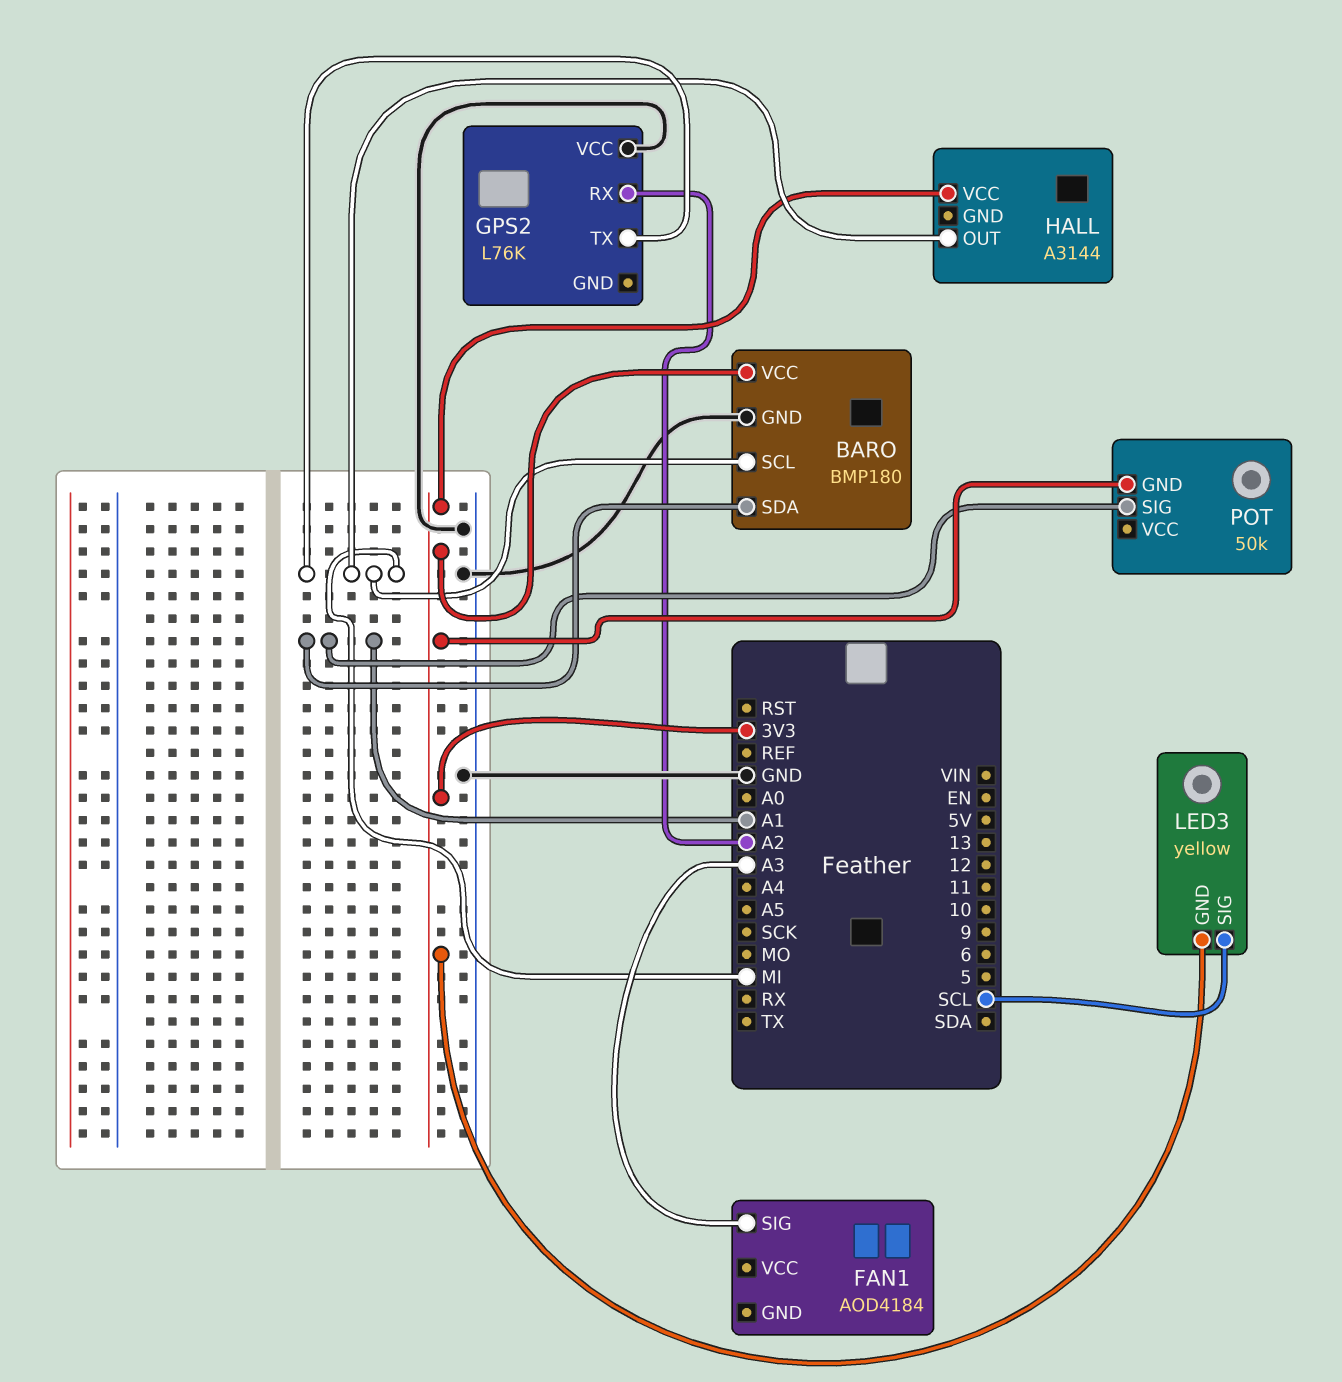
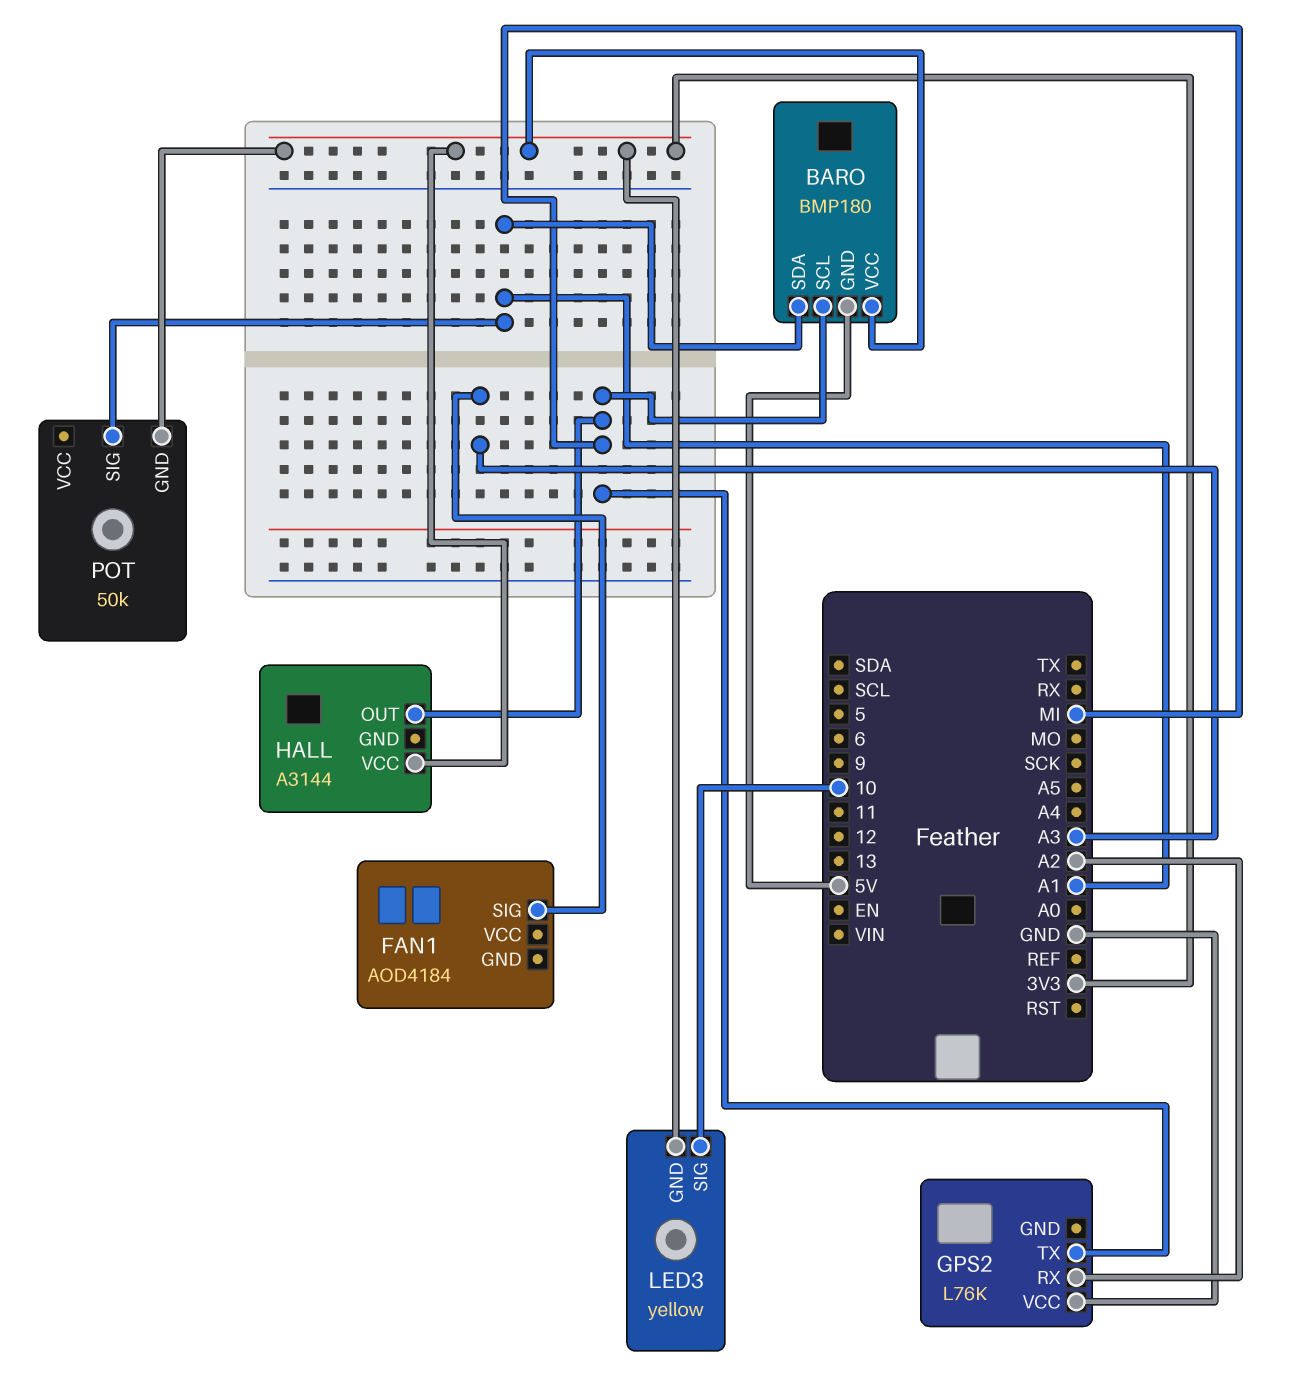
BARO pin GND: GND -> 5V
LED3 pin SIG: SCL -> 10

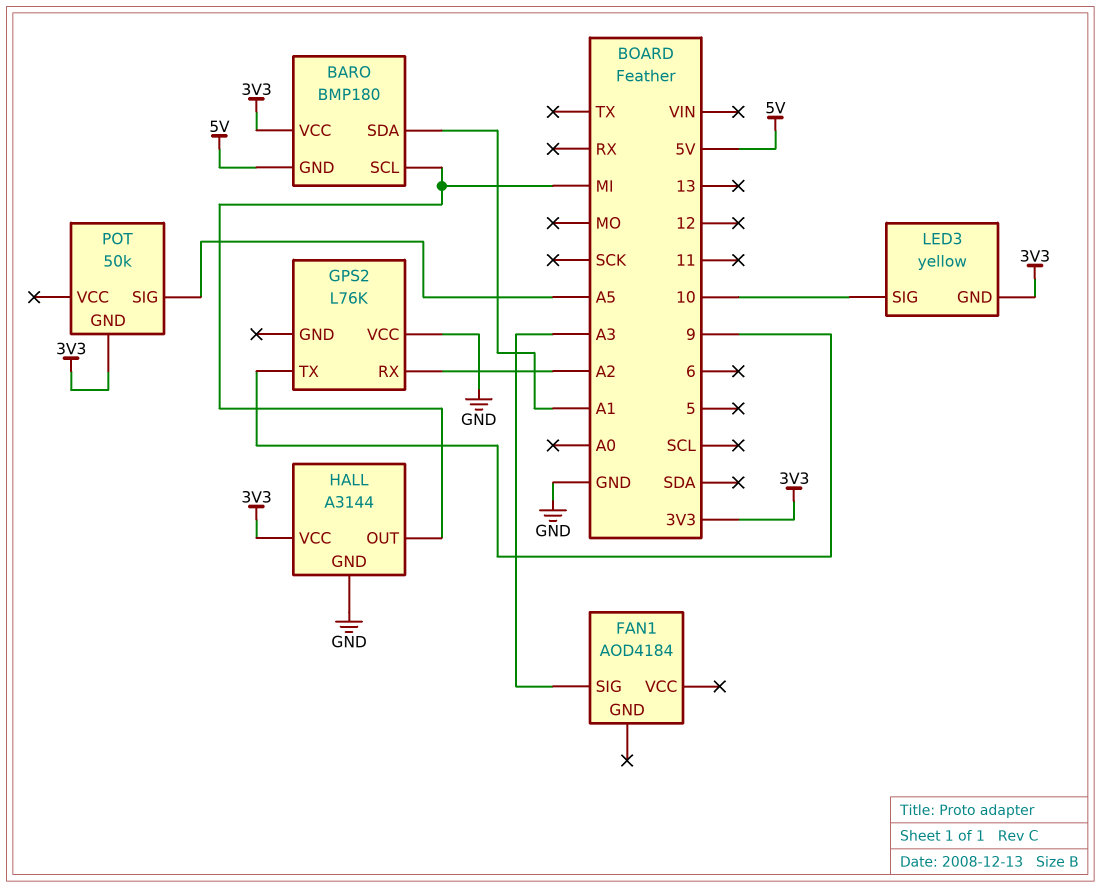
GPS2 pin TX: MI -> 9
HALL pin GND: none -> GND
POT pin SIG: A1 -> A5

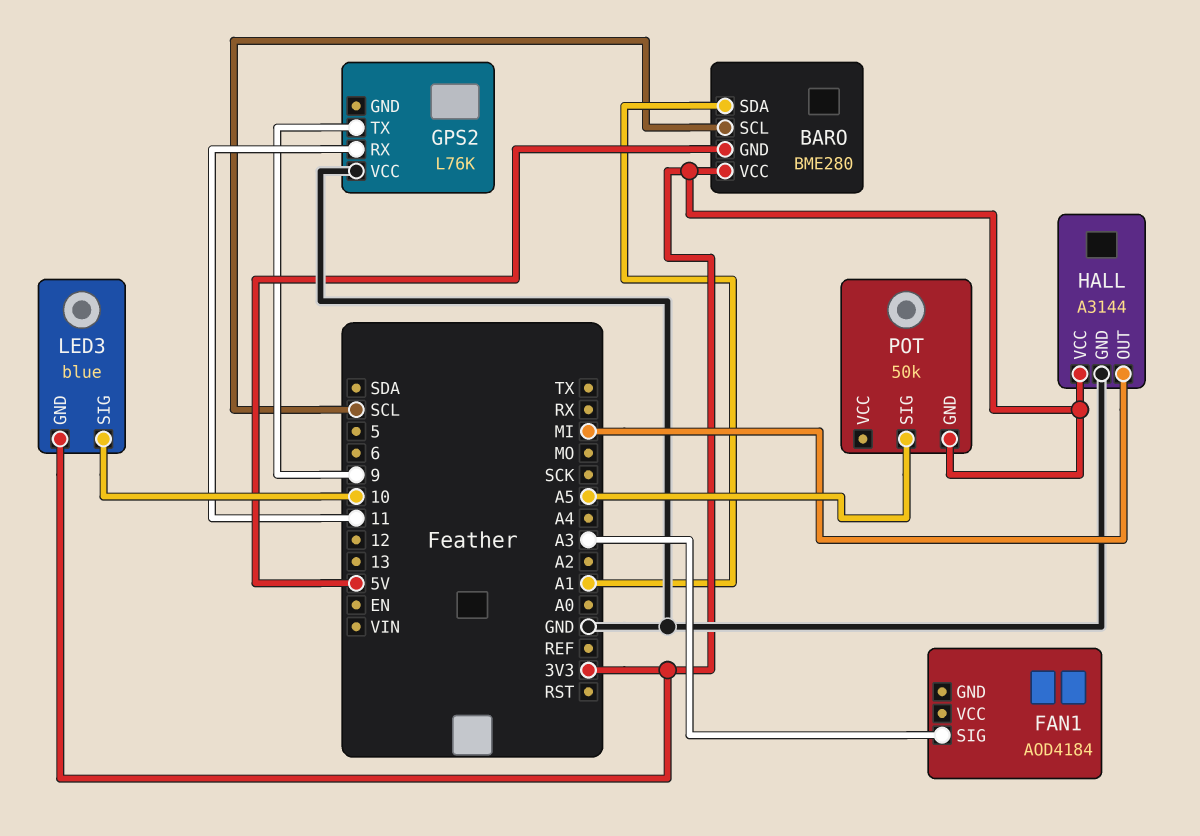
BARO: BMP180 -> BME280
BARO pin SCL: MI -> SCL
GPS2 pin RX: A2 -> 11
LED3: yellow -> blue

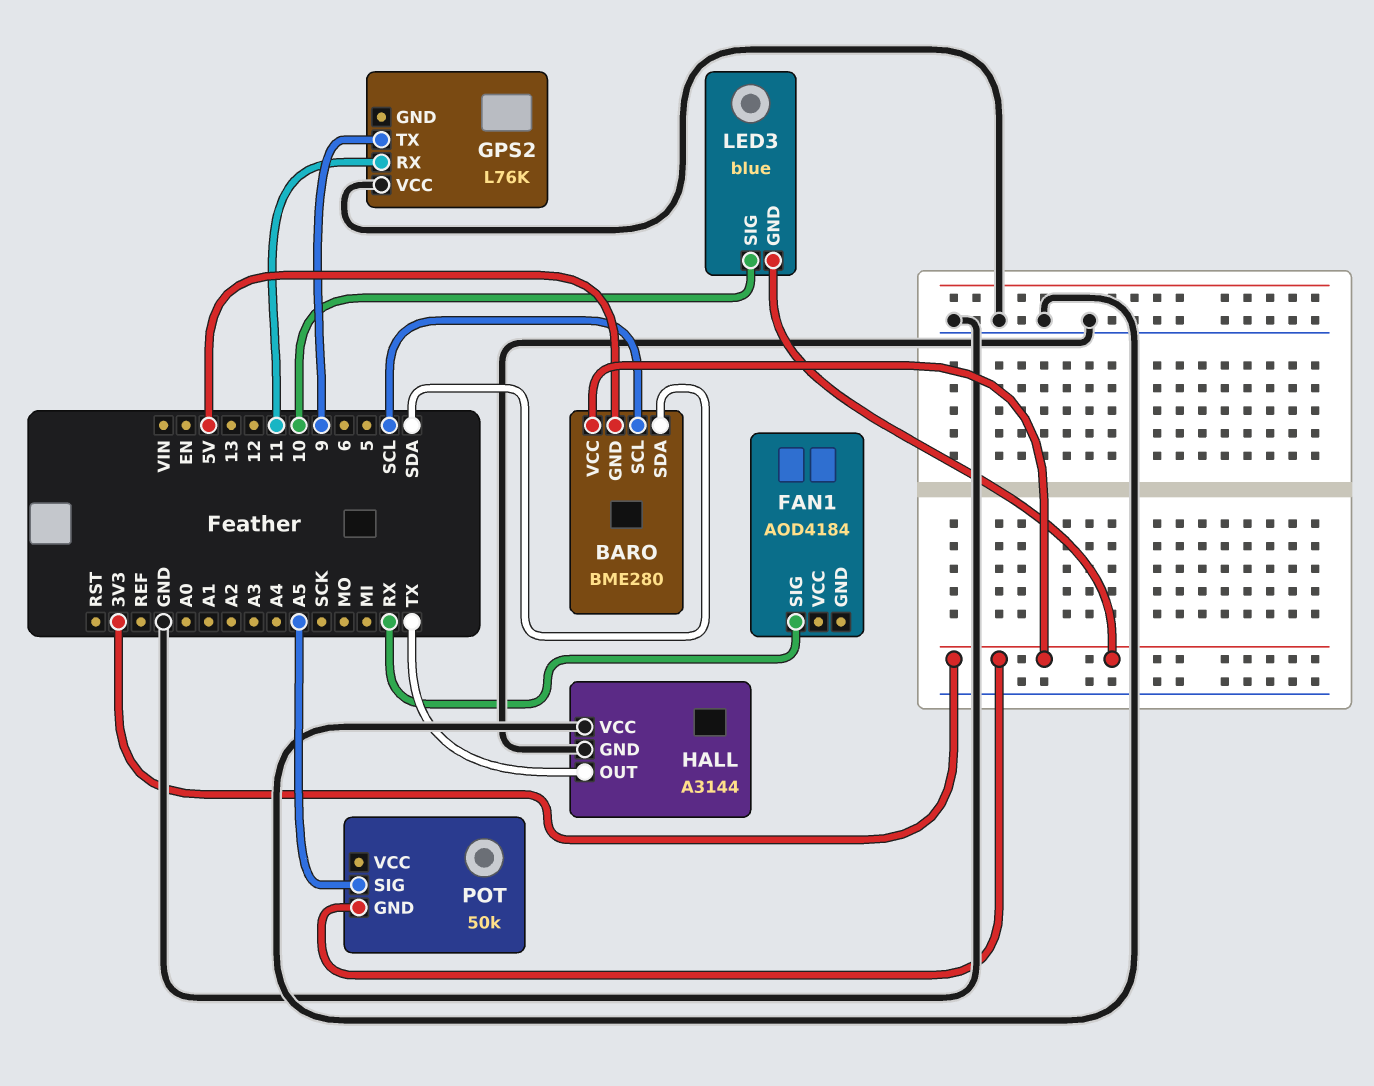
BARO pin SDA: A1 -> SDA
FAN1 pin SIG: A3 -> RX
HALL pin OUT: MI -> TX
HALL pin VCC: 3V3 -> GND

